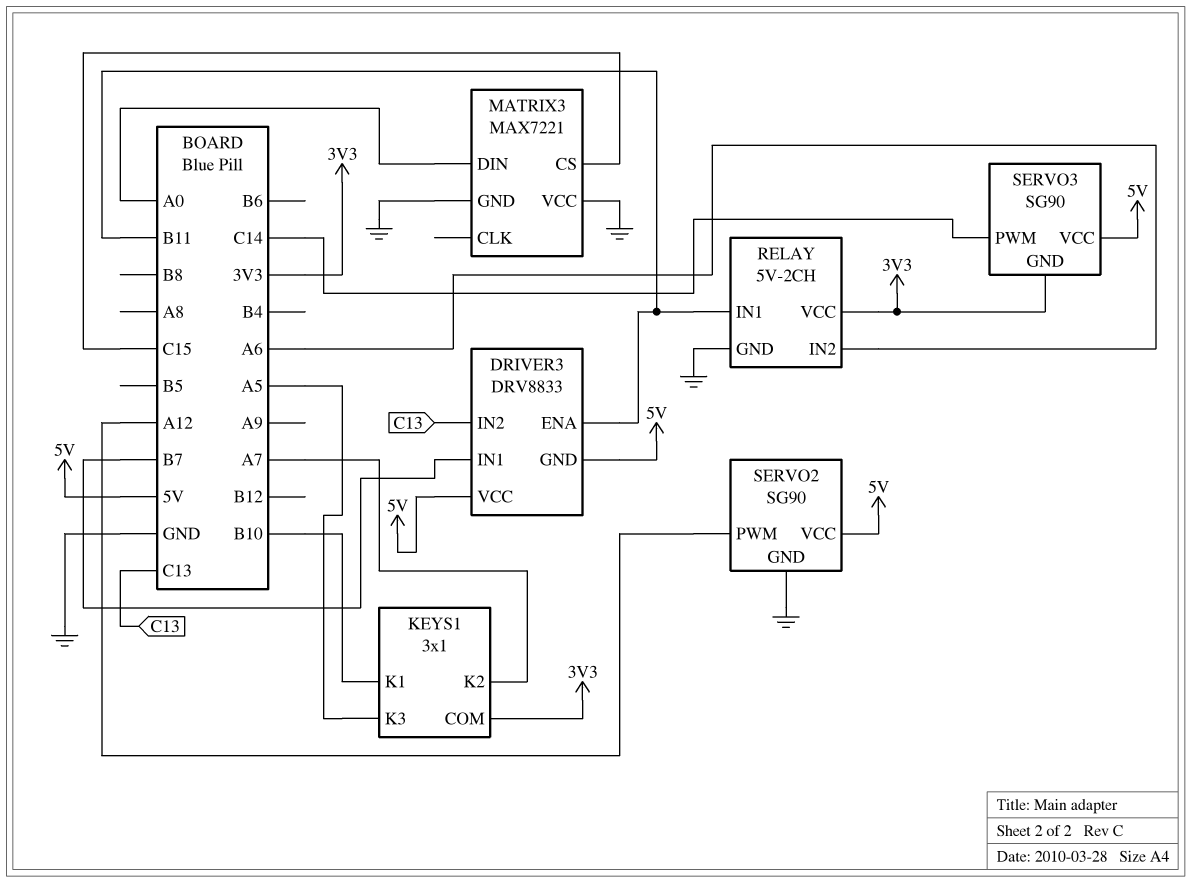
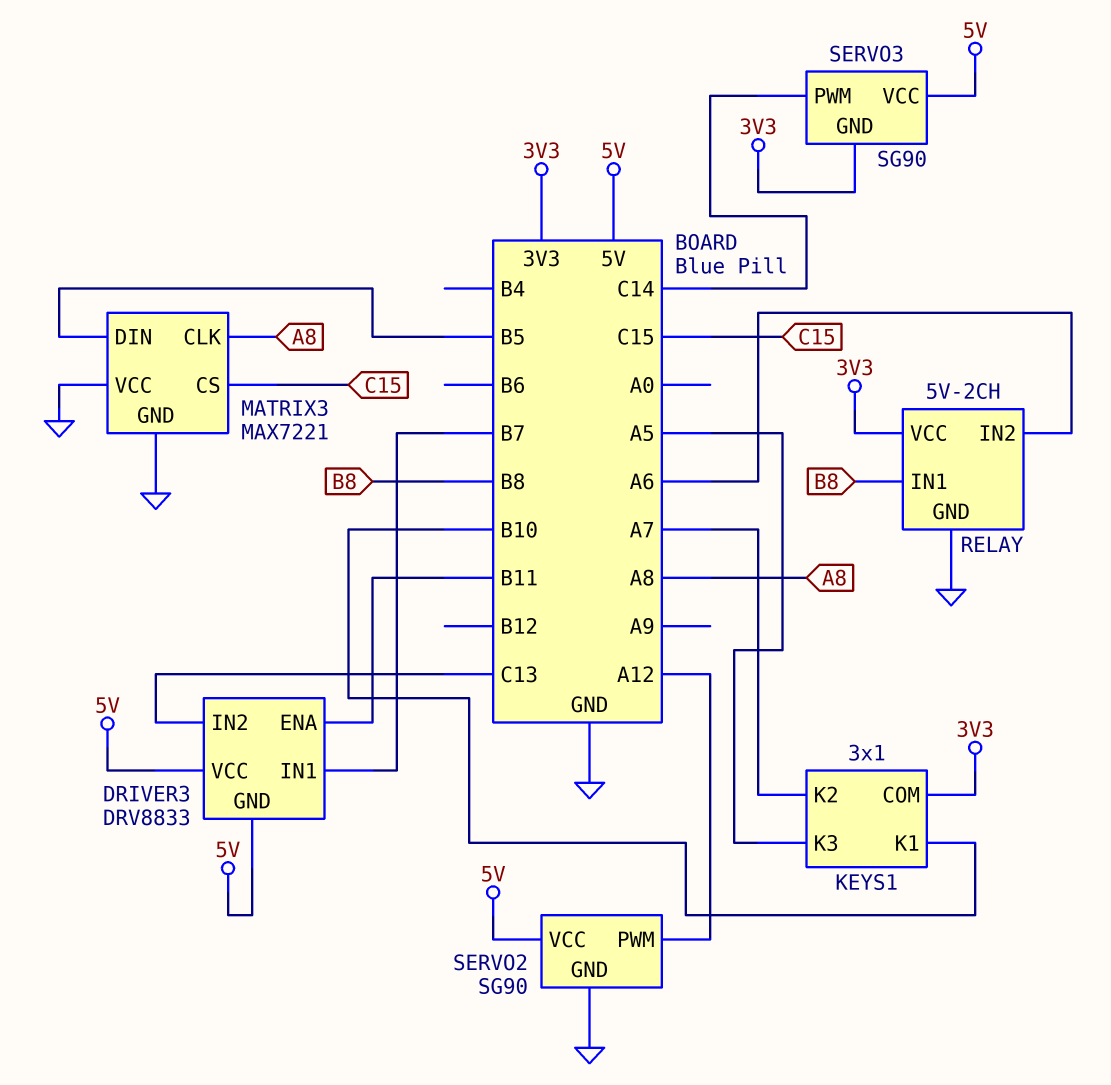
MATRIX3 pin CLK: none -> A8
MATRIX3 pin DIN: A0 -> B5
RELAY pin IN1: B11 -> B8

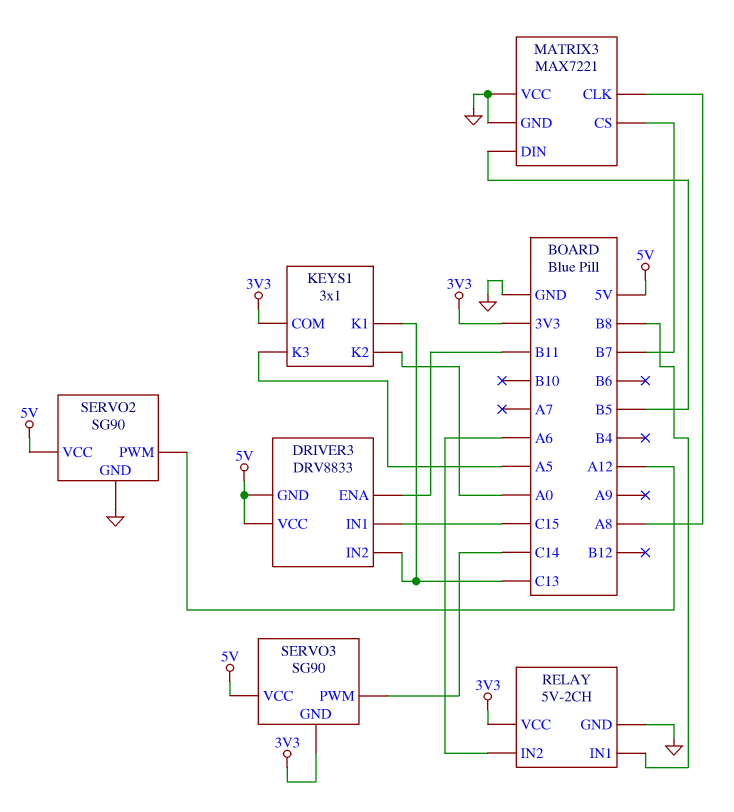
DRIVER3 pin IN1: B7 -> C15
KEYS1 pin K1: B10 -> C13
KEYS1 pin K2: A7 -> A0
MATRIX3 pin CS: C15 -> B7

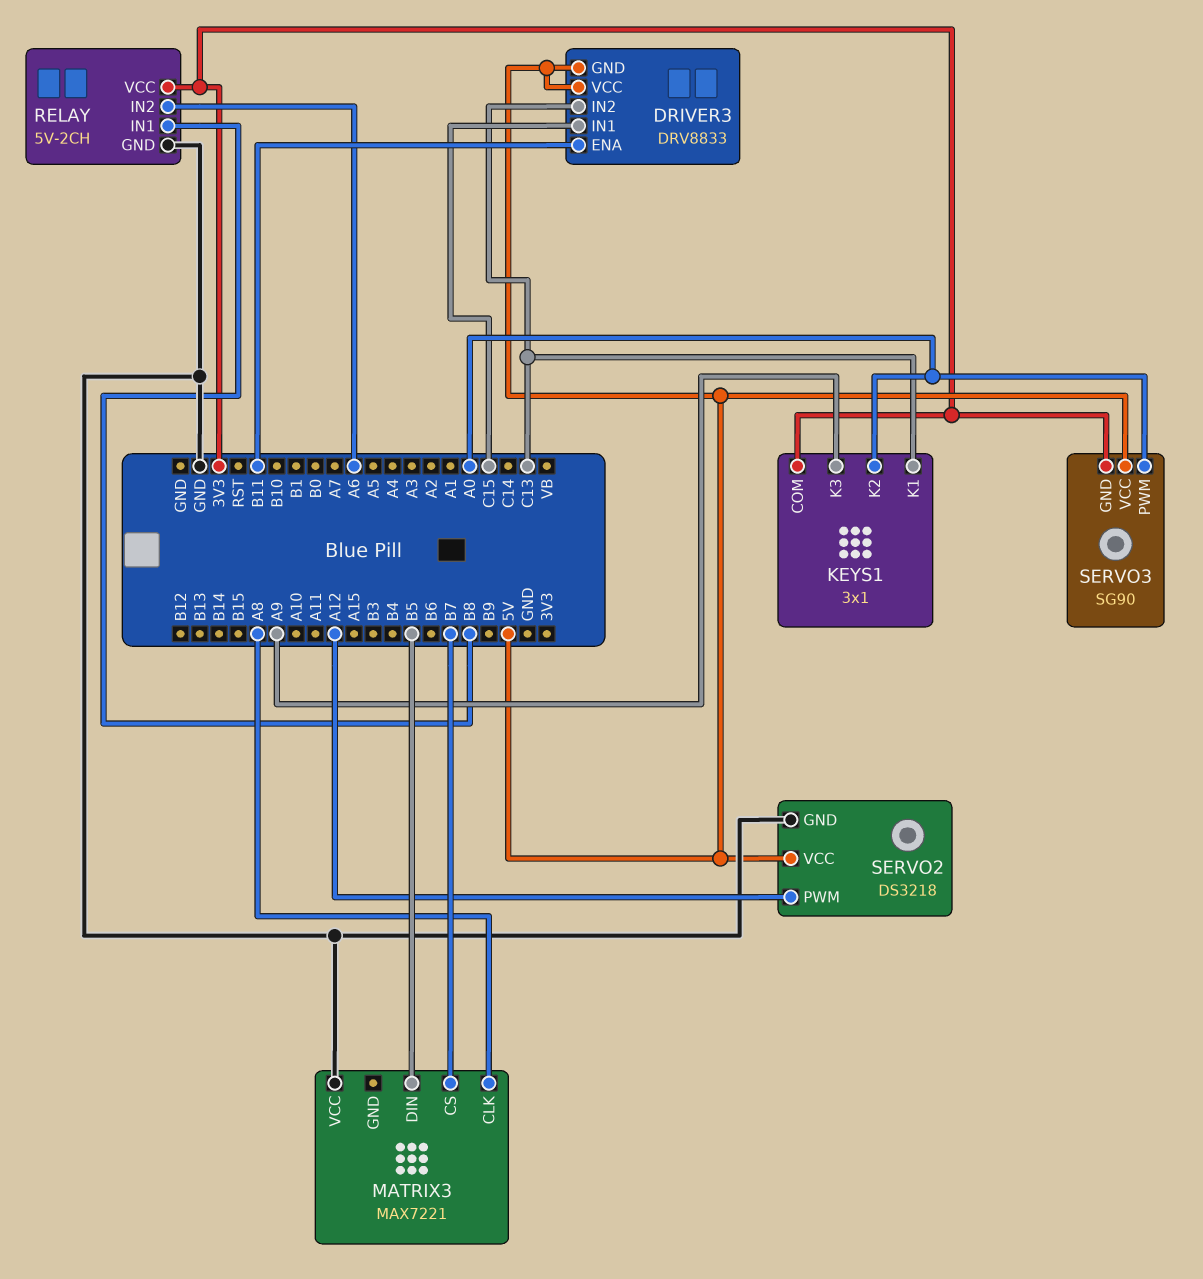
KEYS1 pin K3: A5 -> A9
MATRIX3 pin GND: GND -> none
SERVO2: SG90 -> DS3218
SERVO3 pin PWM: C14 -> A0

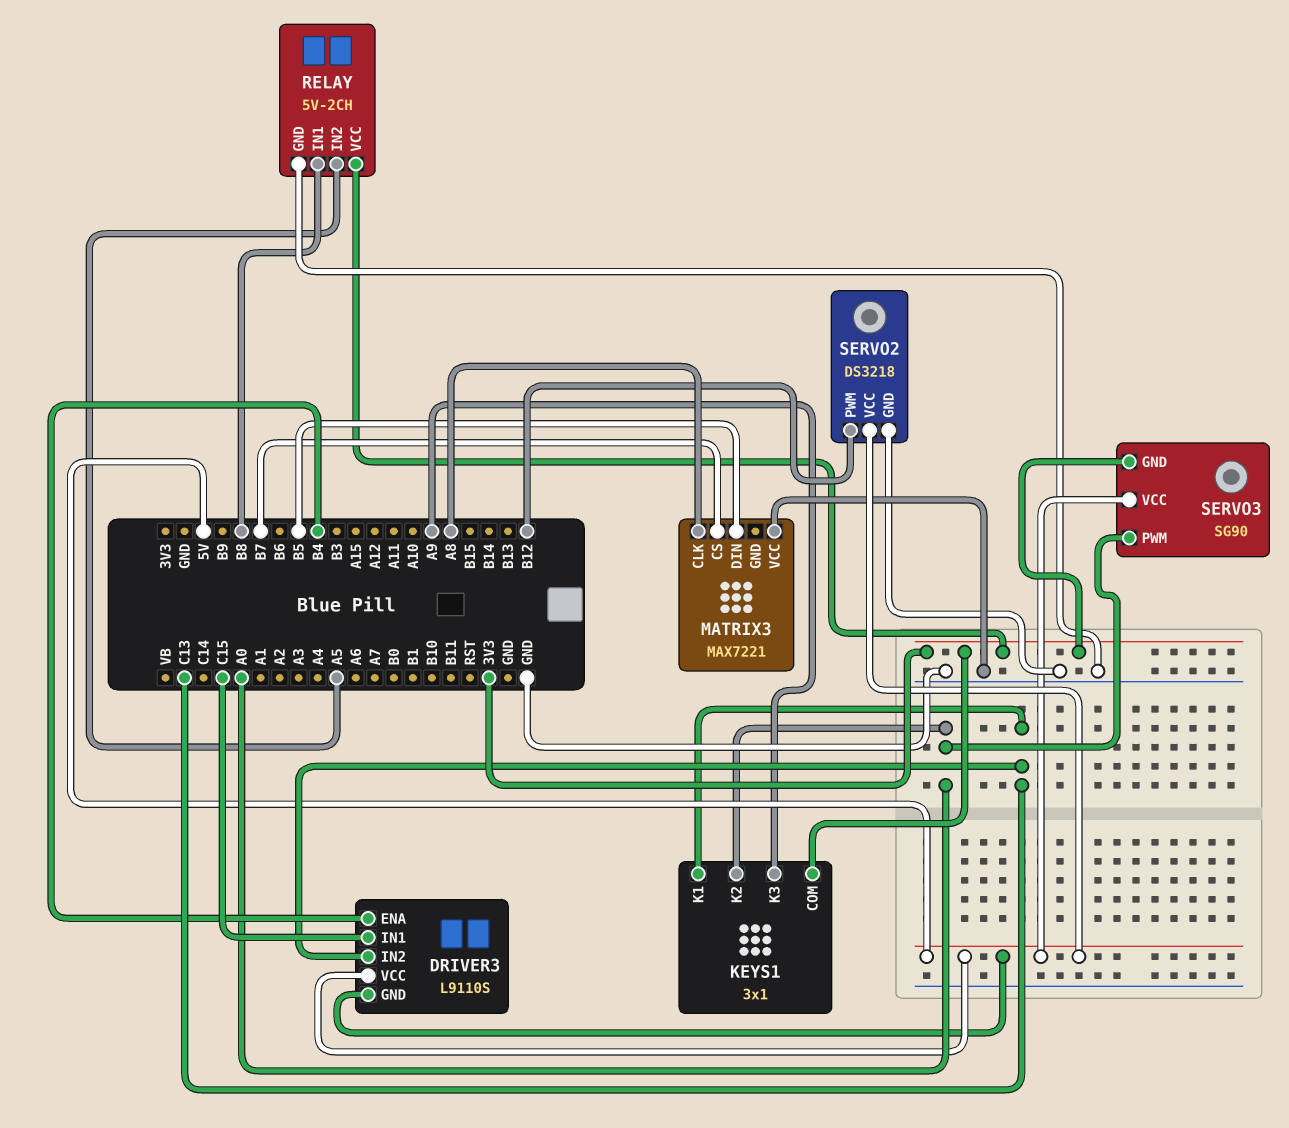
DRIVER3: DRV8833 -> L9110S
DRIVER3 pin ENA: B11 -> B4
RELAY pin IN2: A6 -> A5
SERVO2 pin PWM: A12 -> B12

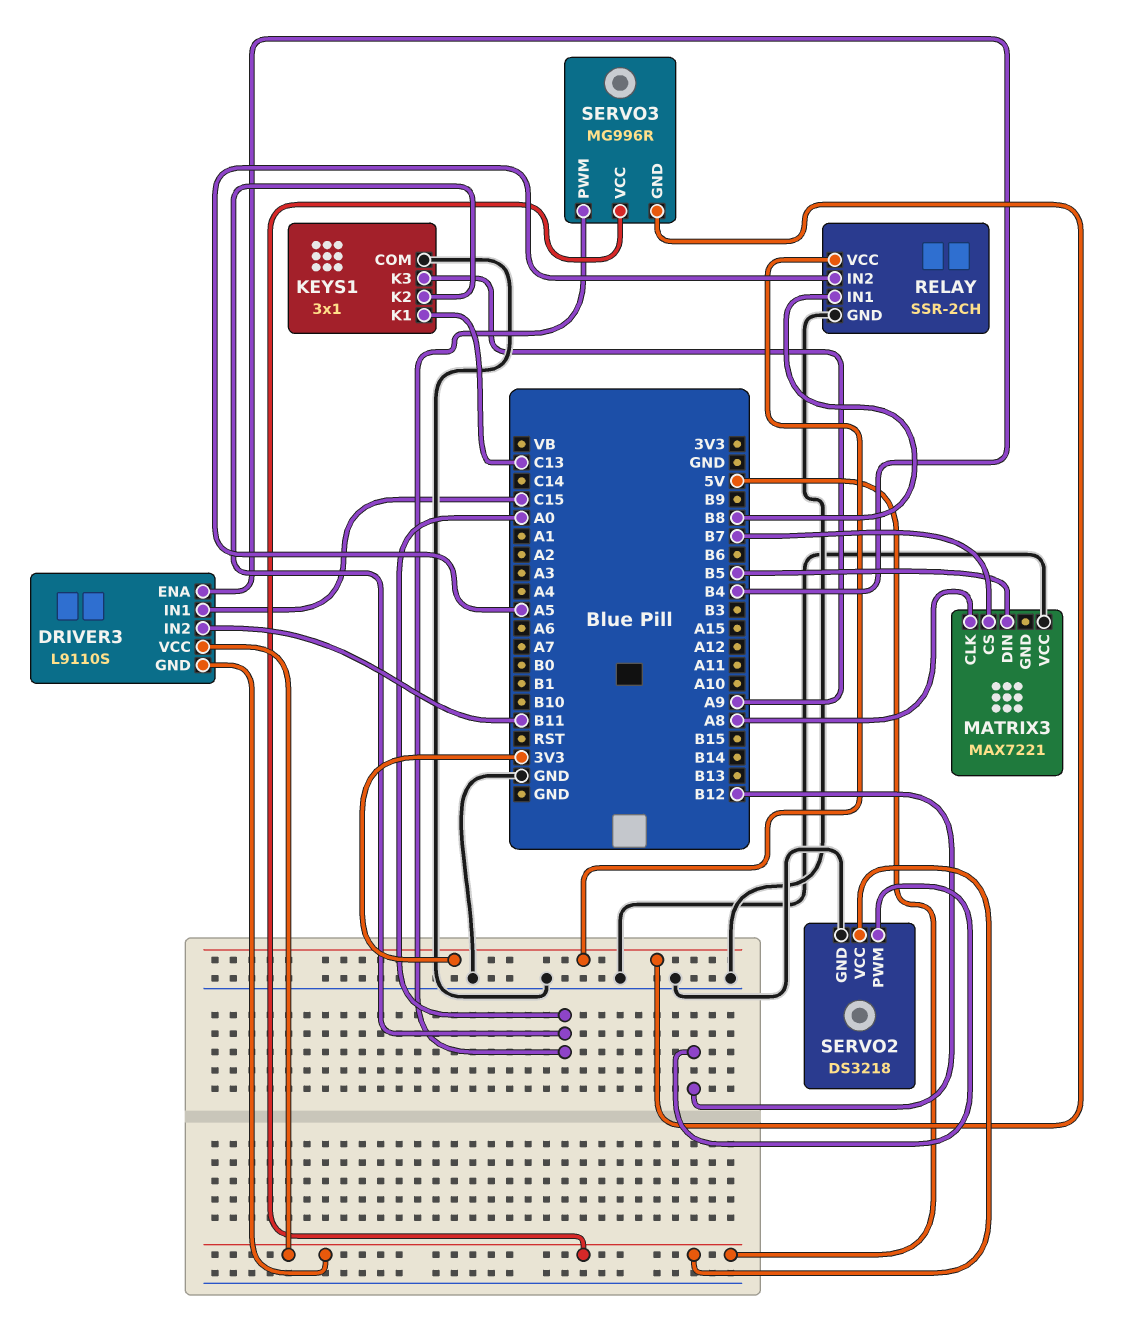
DRIVER3 pin IN2: C13 -> B11
KEYS1 pin COM: 3V3 -> GND
RELAY: 5V-2CH -> SSR-2CH
SERVO3: SG90 -> MG996R

